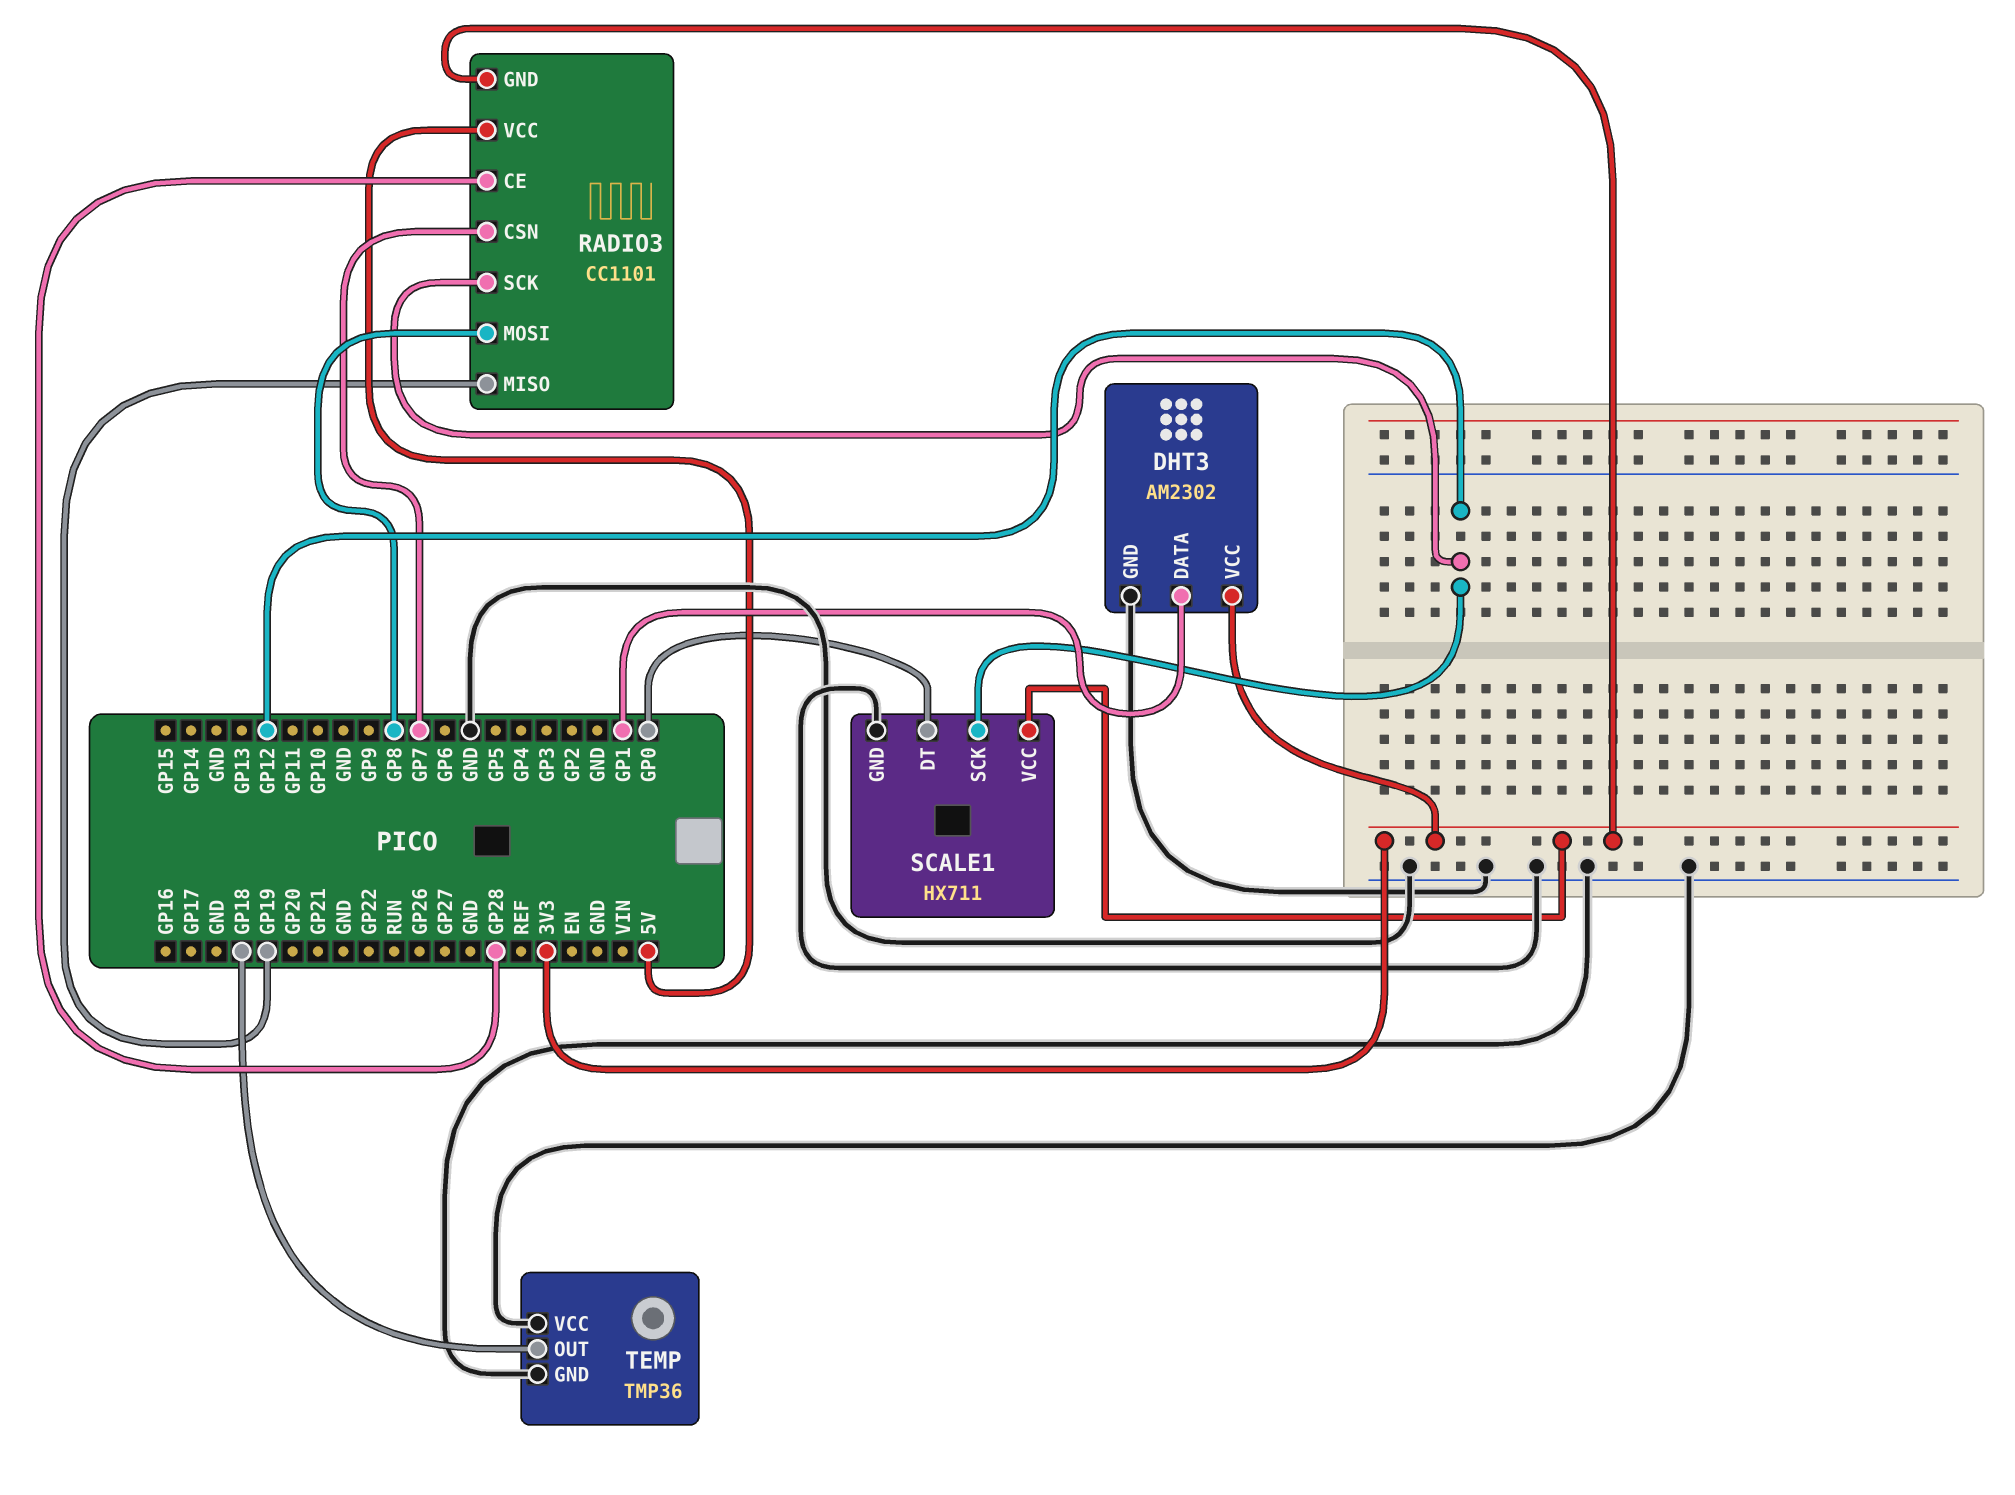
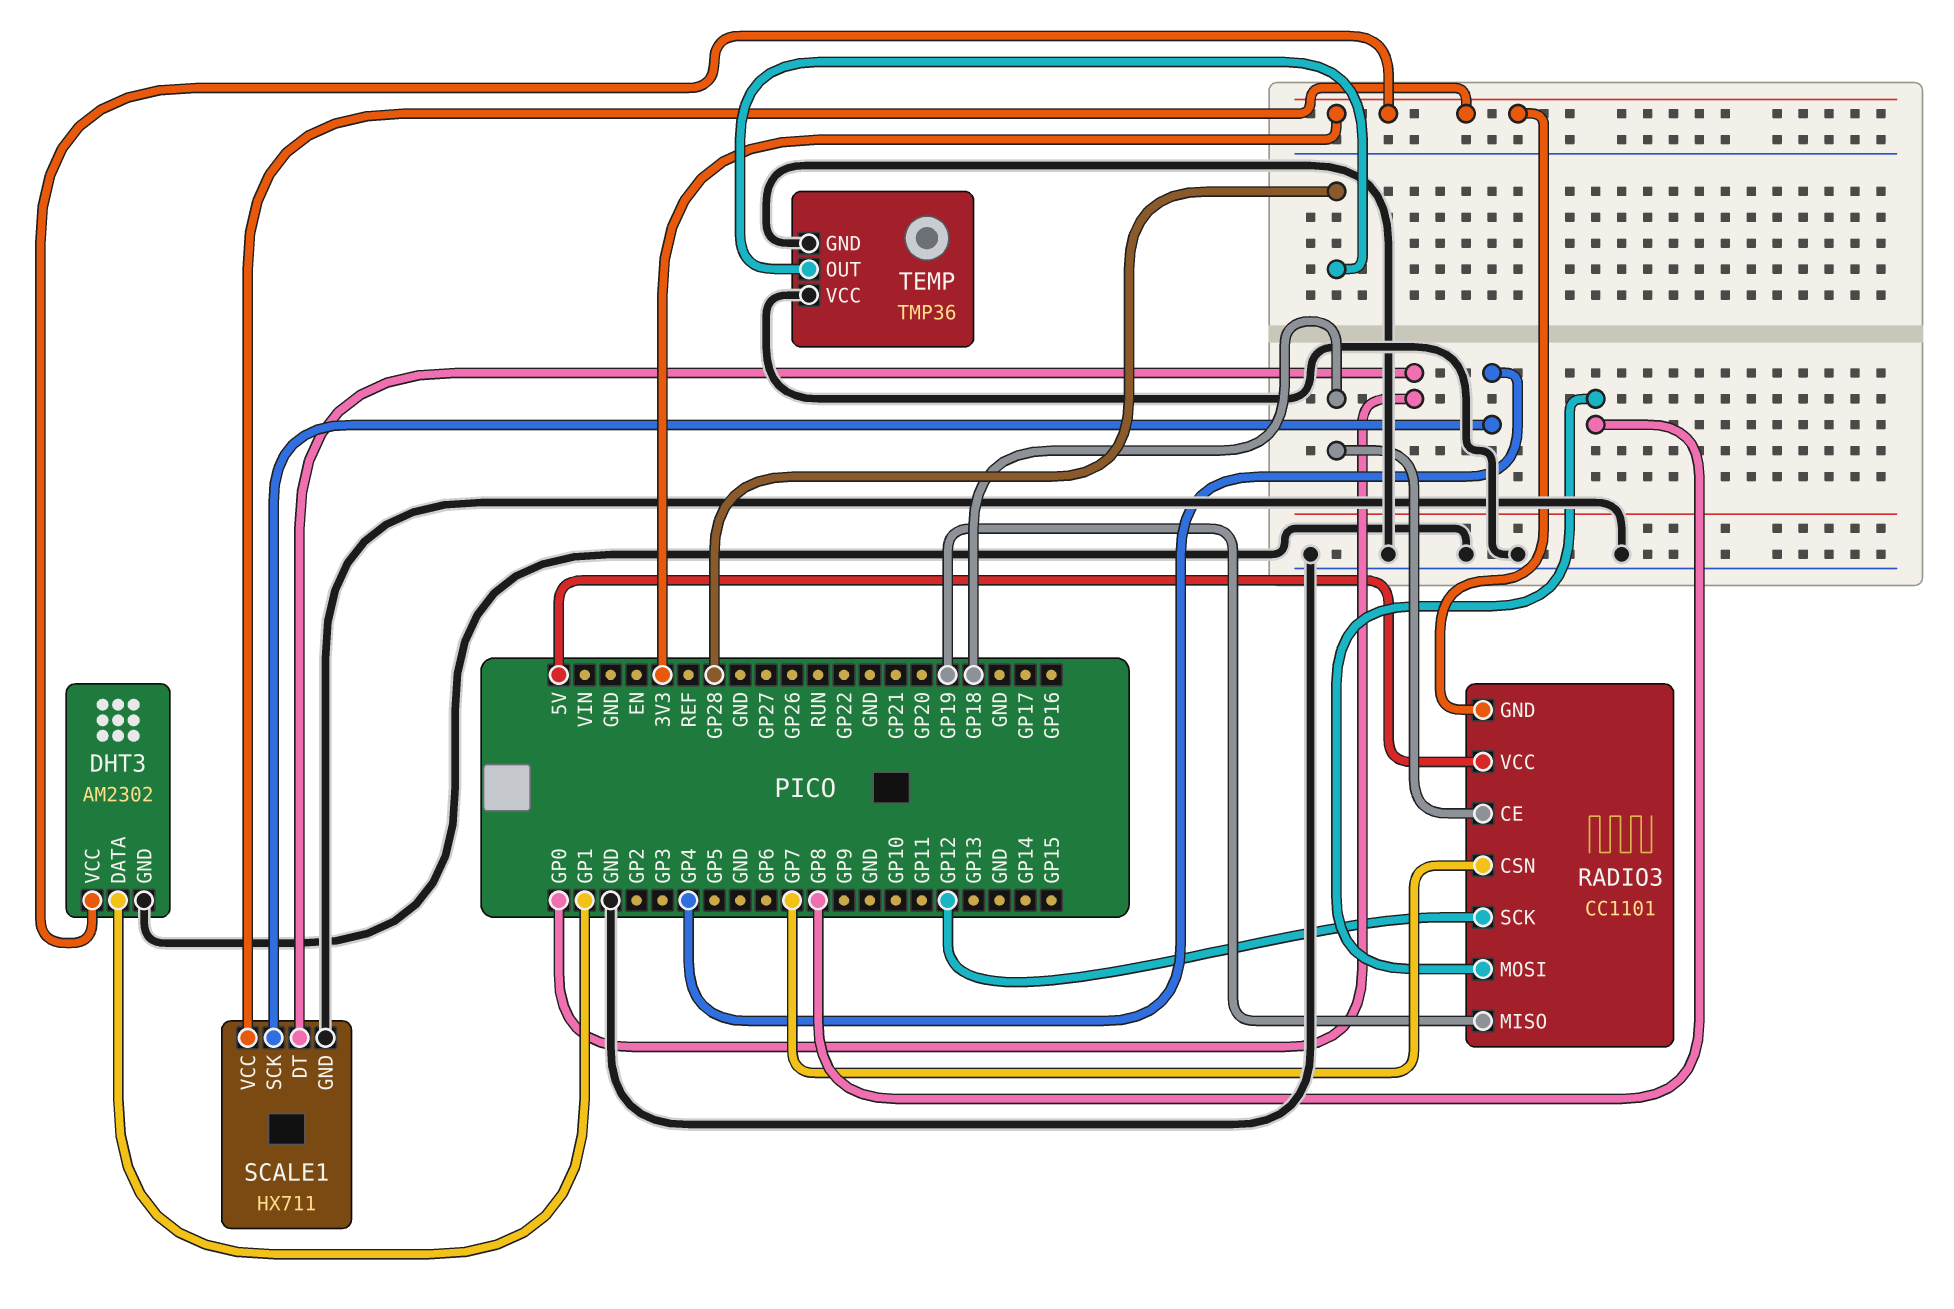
RADIO3 pin CE: GP28 -> GP18
SCALE1 pin SCK: GP12 -> GP4
TEMP pin OUT: GP18 -> GP28

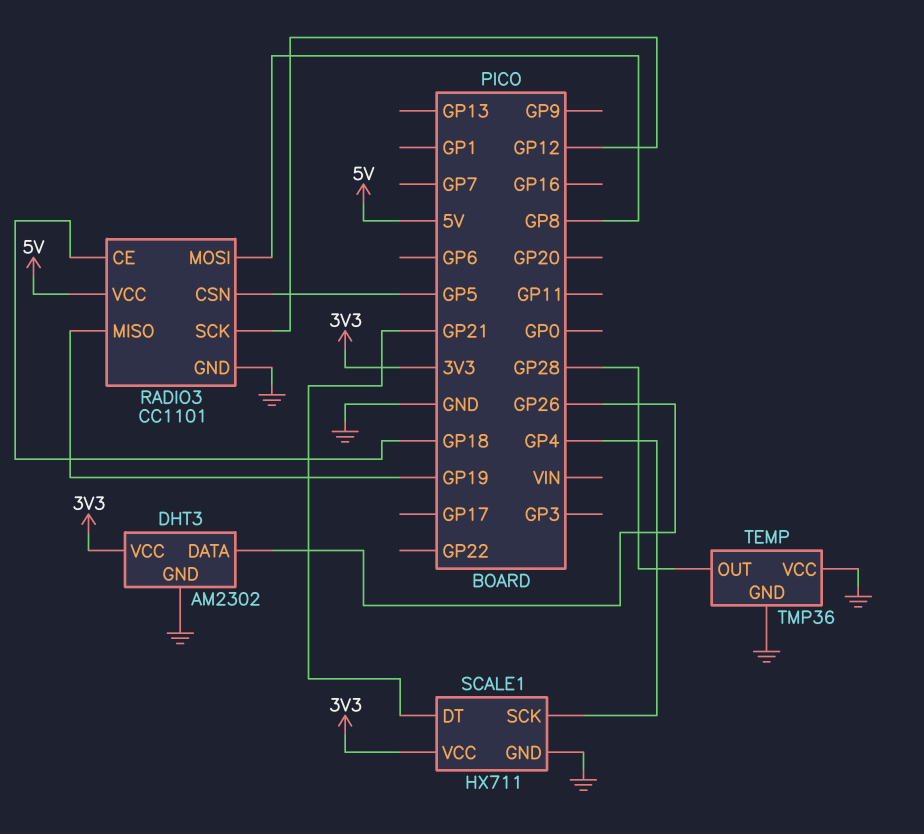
DHT3 pin DATA: GP1 -> GP26
RADIO3 pin CSN: GP7 -> GP5
RADIO3 pin GND: 3V3 -> GND
SCALE1 pin DT: GP0 -> GP21

